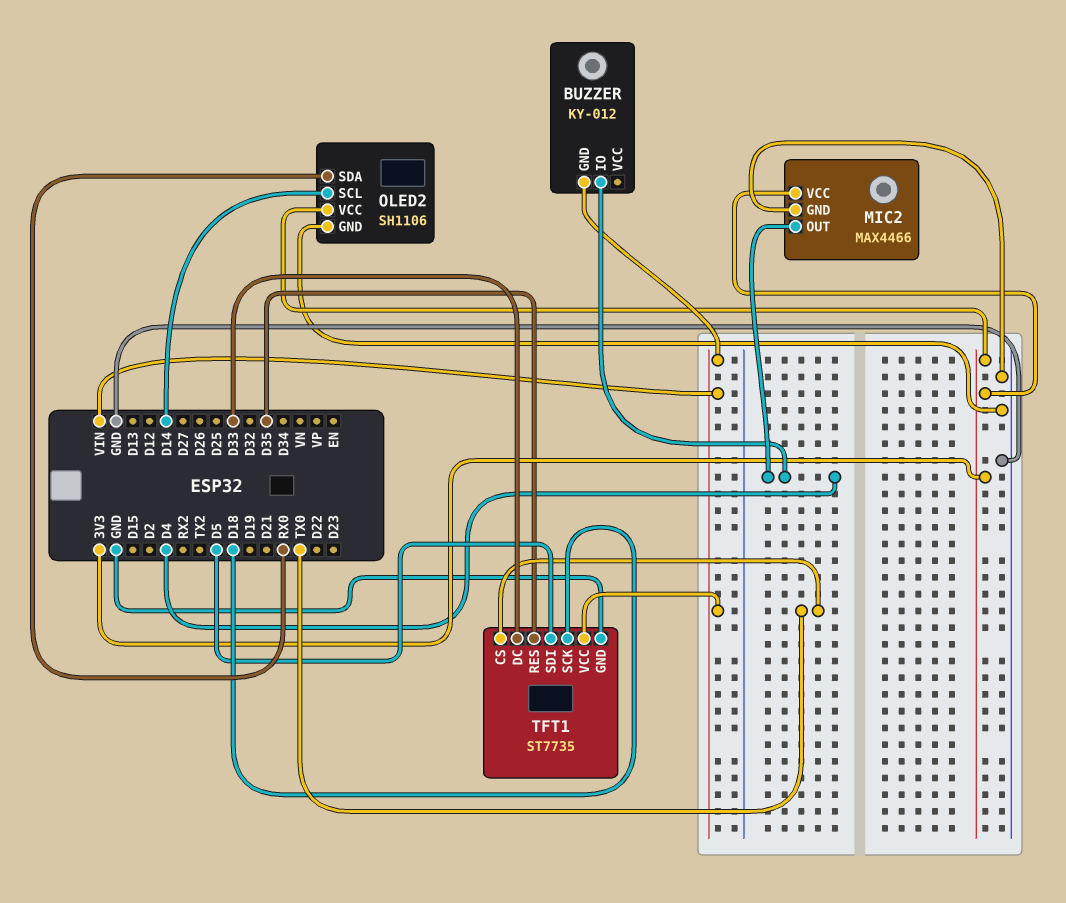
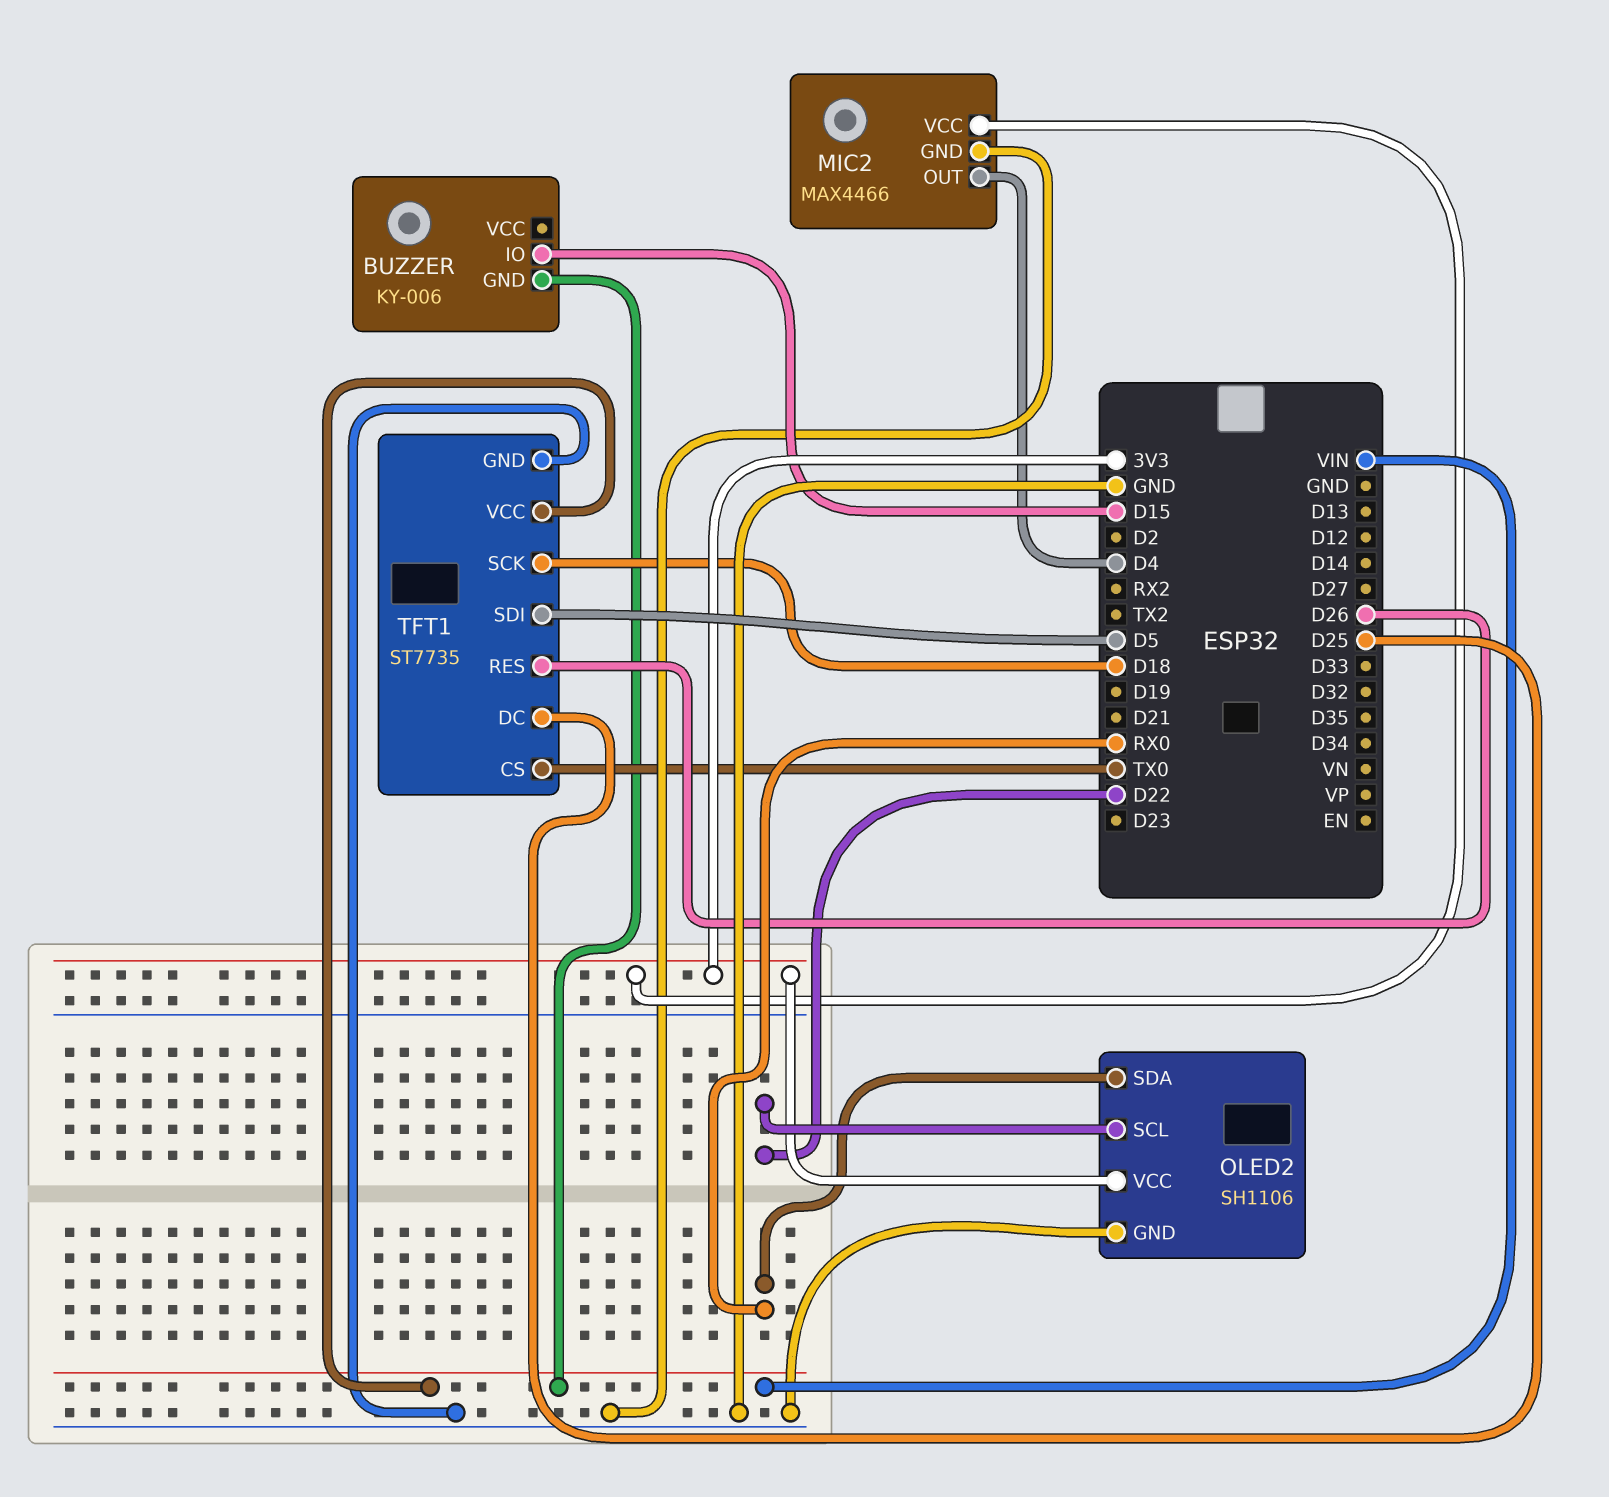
BUZZER: KY-012 -> KY-006
BUZZER pin IO: D4 -> D15
OLED2 pin SCL: D14 -> D22
TFT1 pin DC: D33 -> D25
TFT1 pin RES: D35 -> D26

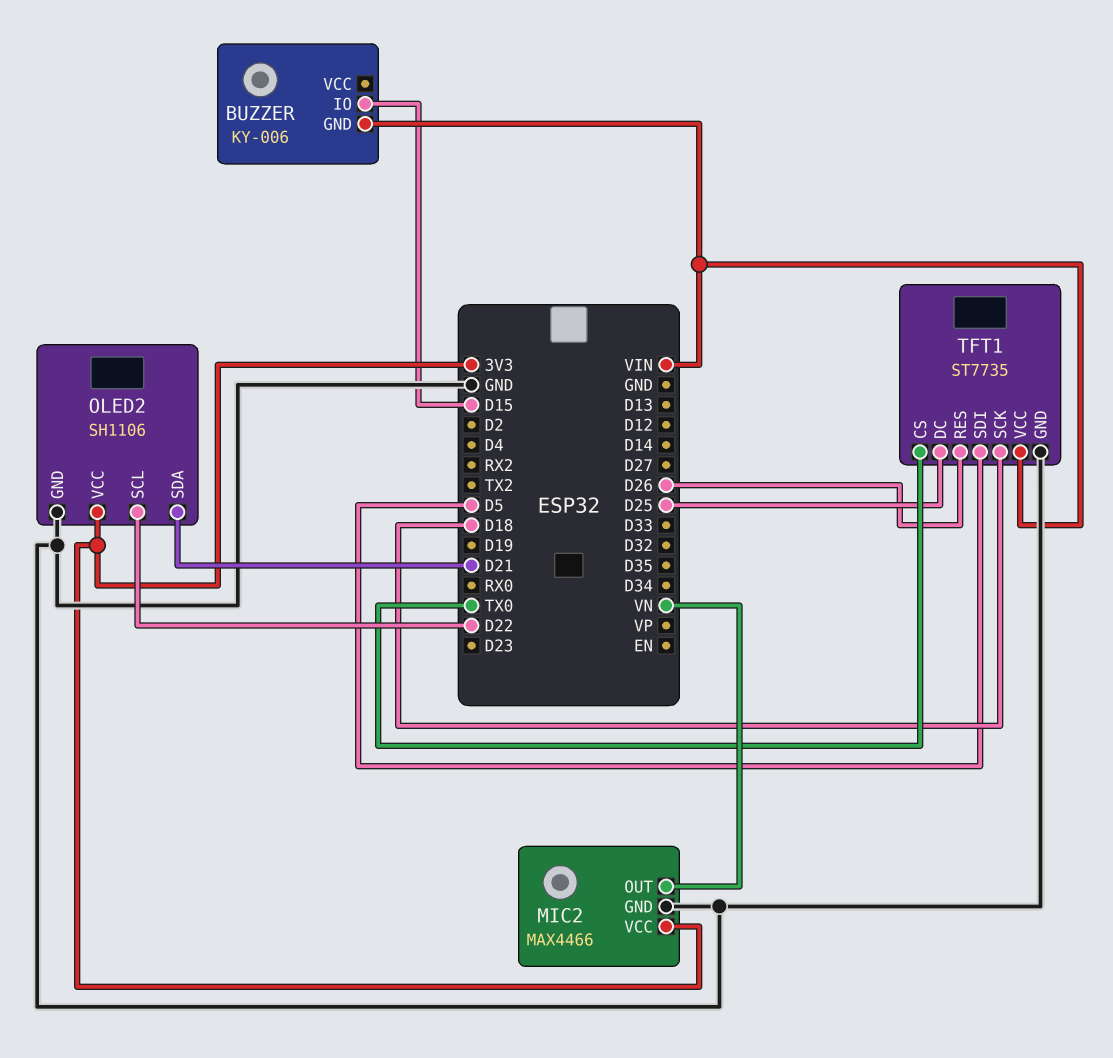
MIC2 pin OUT: D4 -> VN
OLED2 pin SDA: RX0 -> D21

